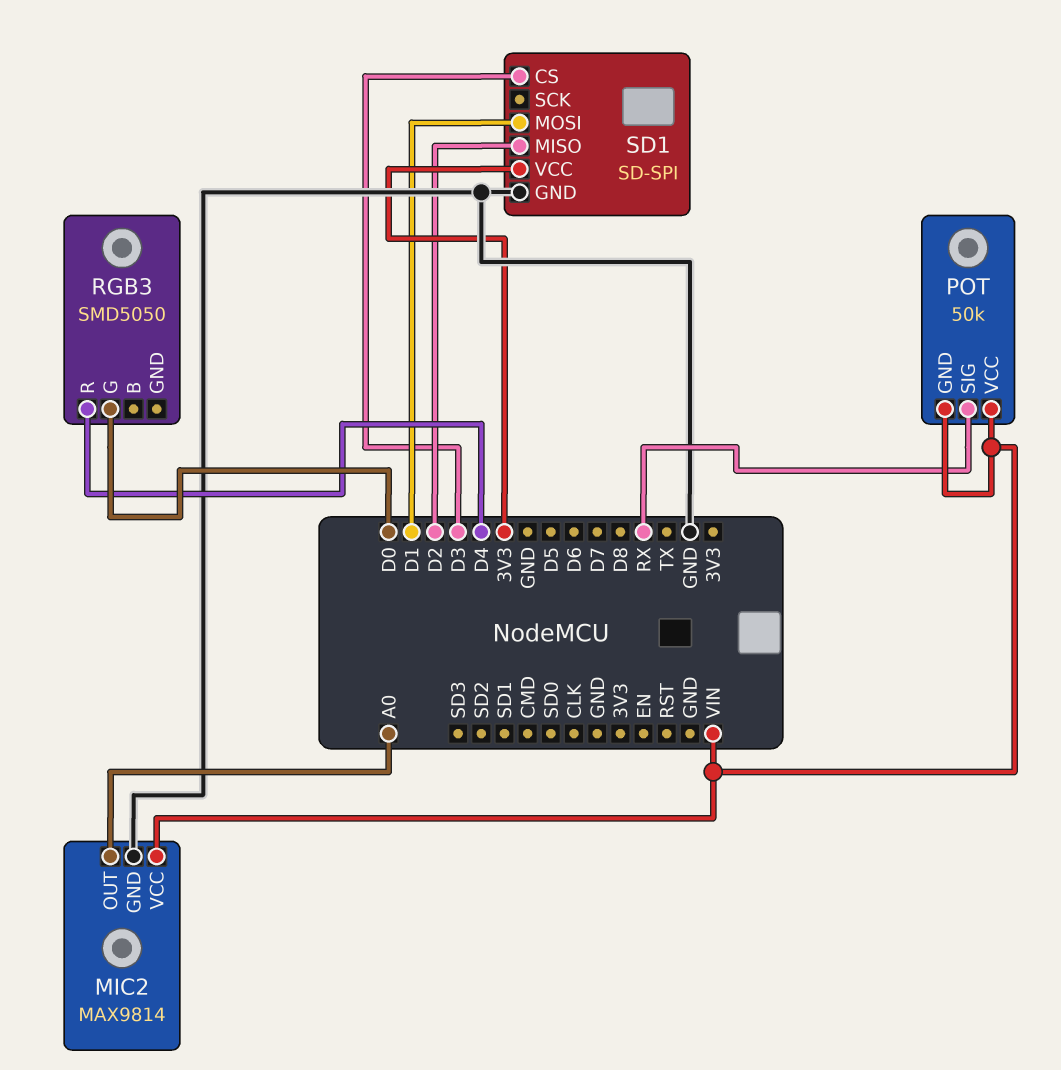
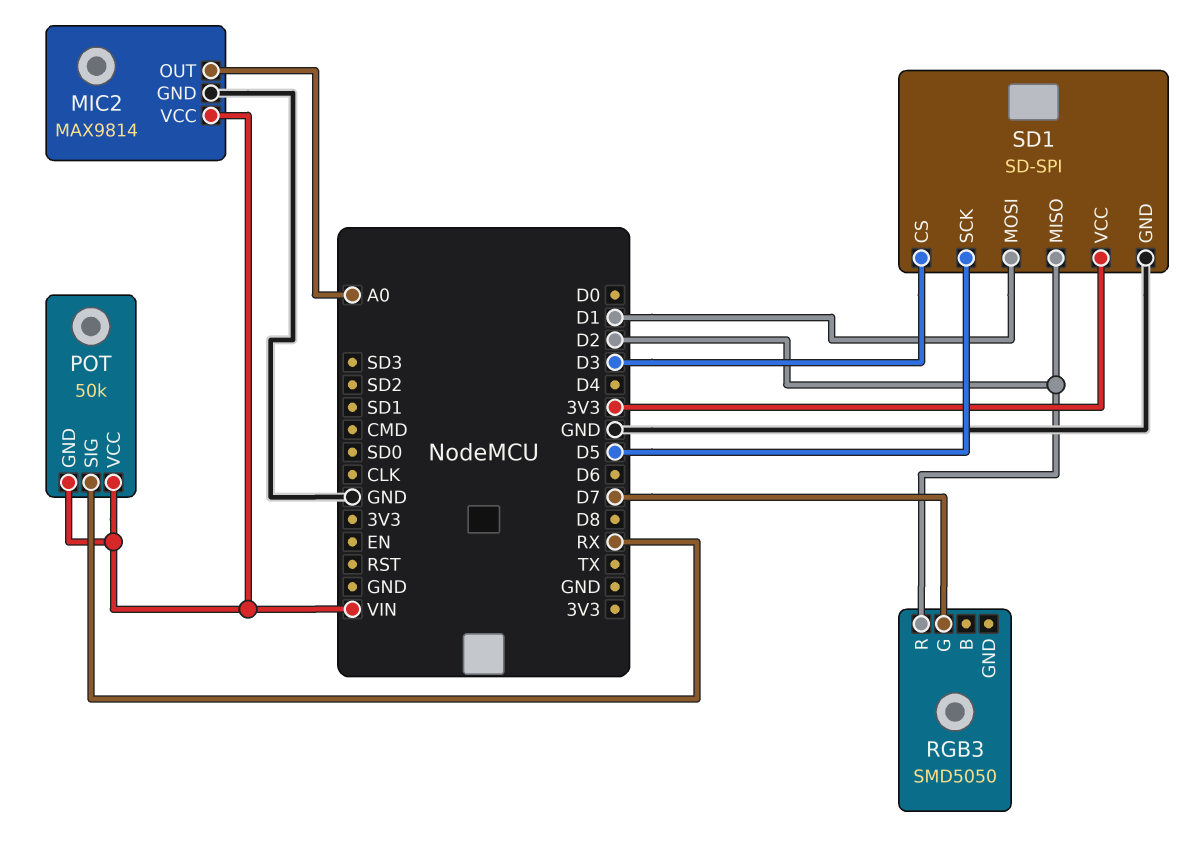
RGB3 pin G: D0 -> D7
RGB3 pin R: D4 -> D2
SD1 pin SCK: none -> D5

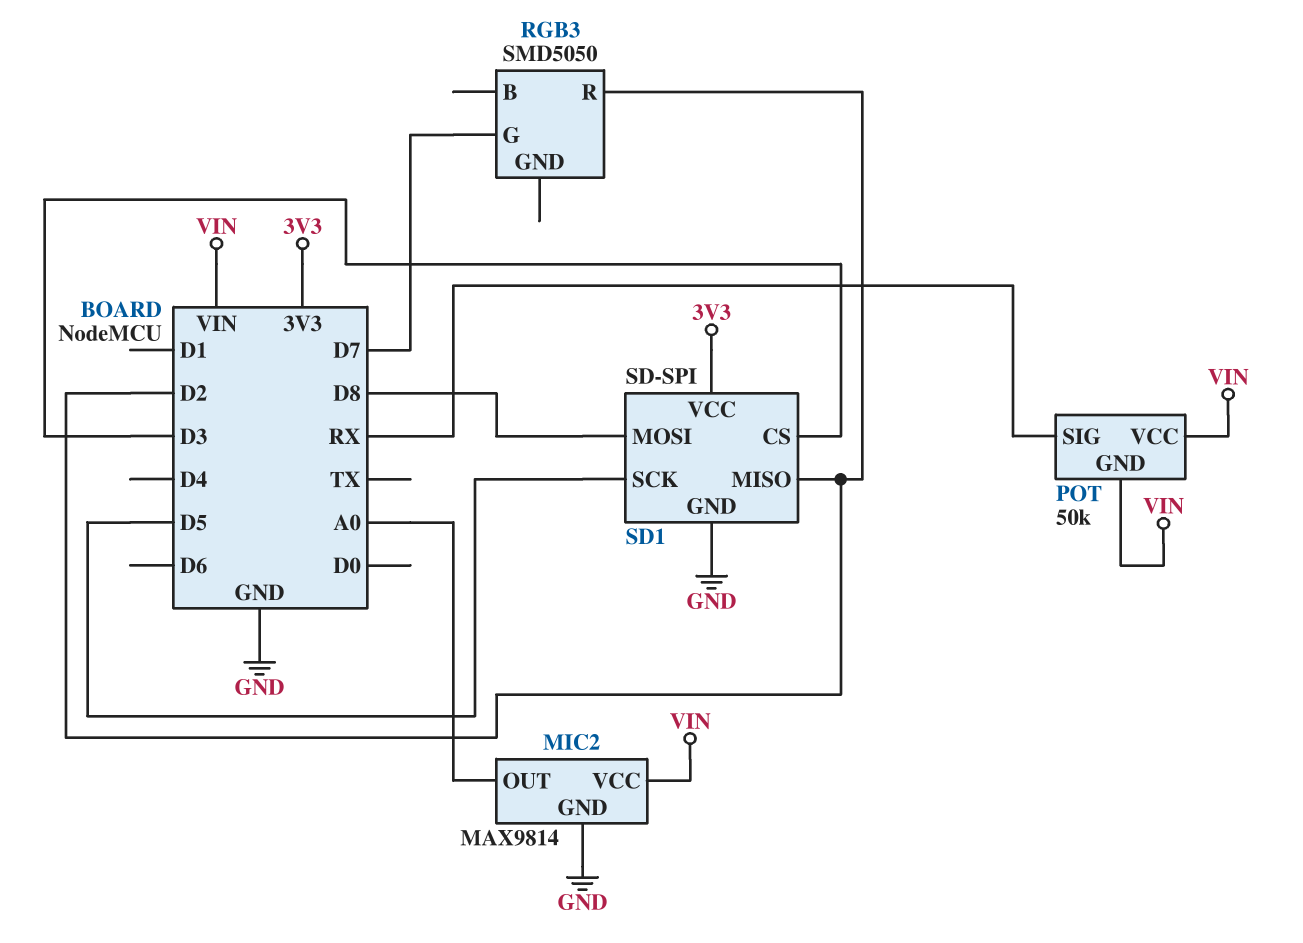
SD1 pin MOSI: D1 -> D8

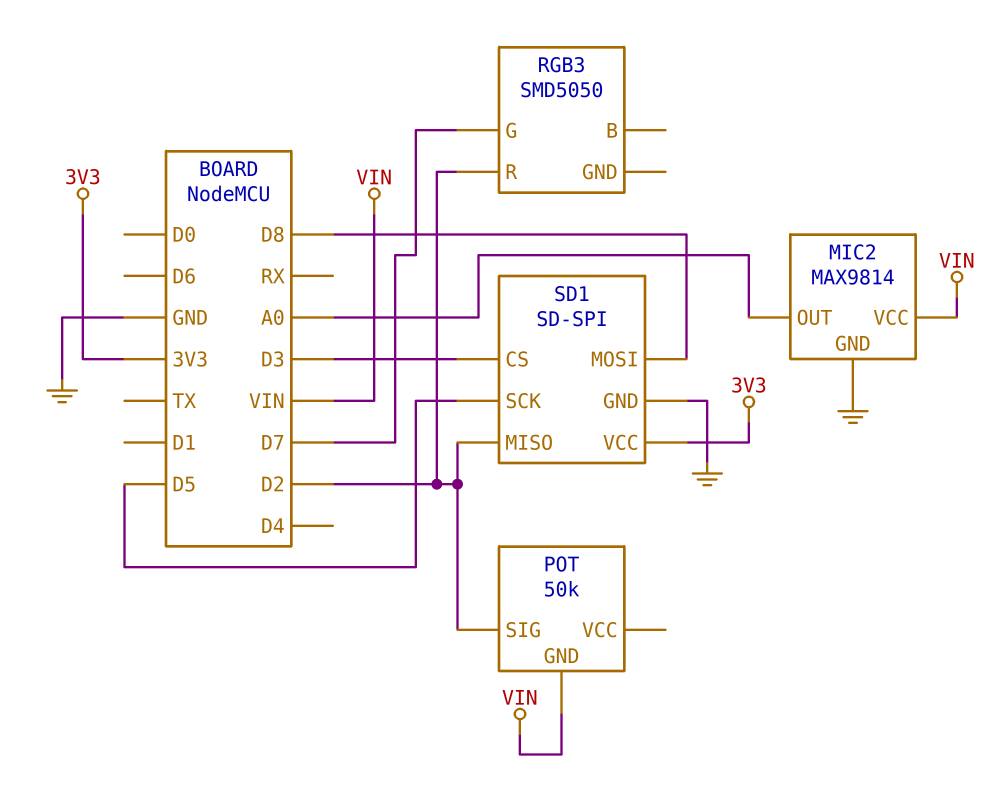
POT pin SIG: RX -> D2
POT pin VCC: VIN -> none

